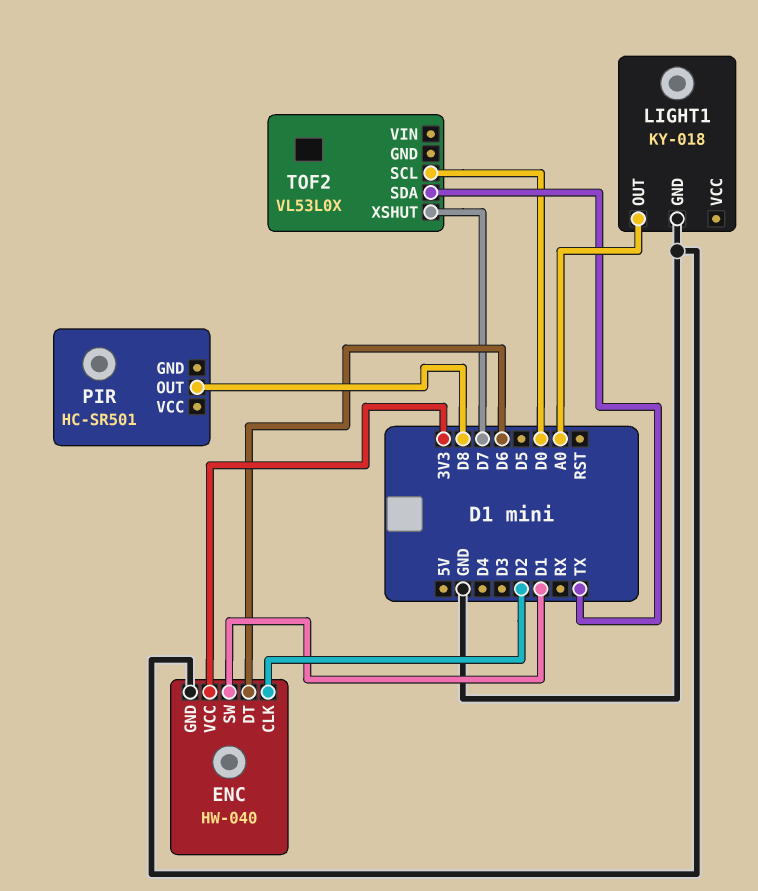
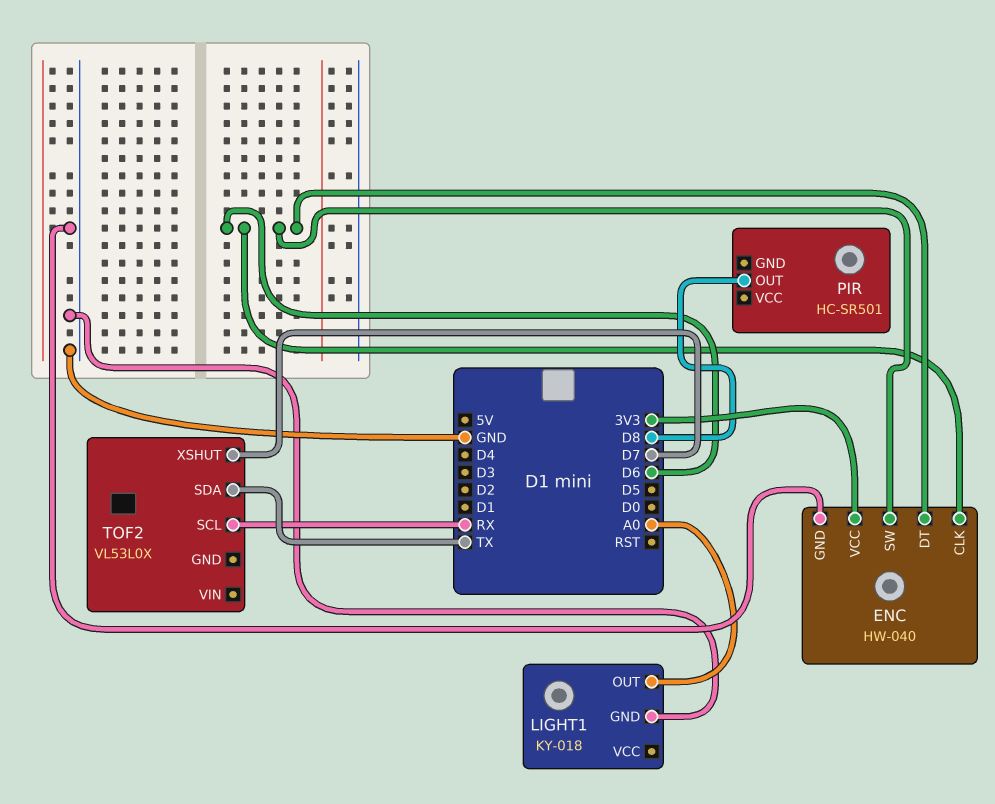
ENC pin CLK: D2 -> D6
ENC pin SW: D1 -> D6
TOF2 pin SCL: D0 -> RX

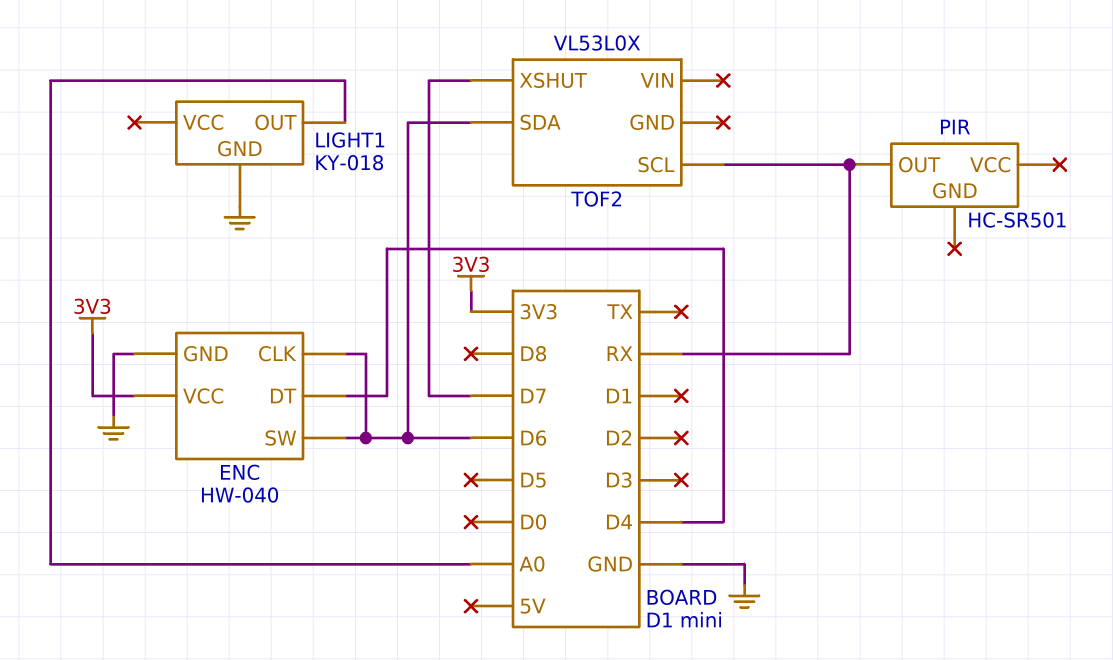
ENC pin DT: D6 -> D4
PIR pin OUT: D8 -> RX
TOF2 pin SDA: TX -> D6

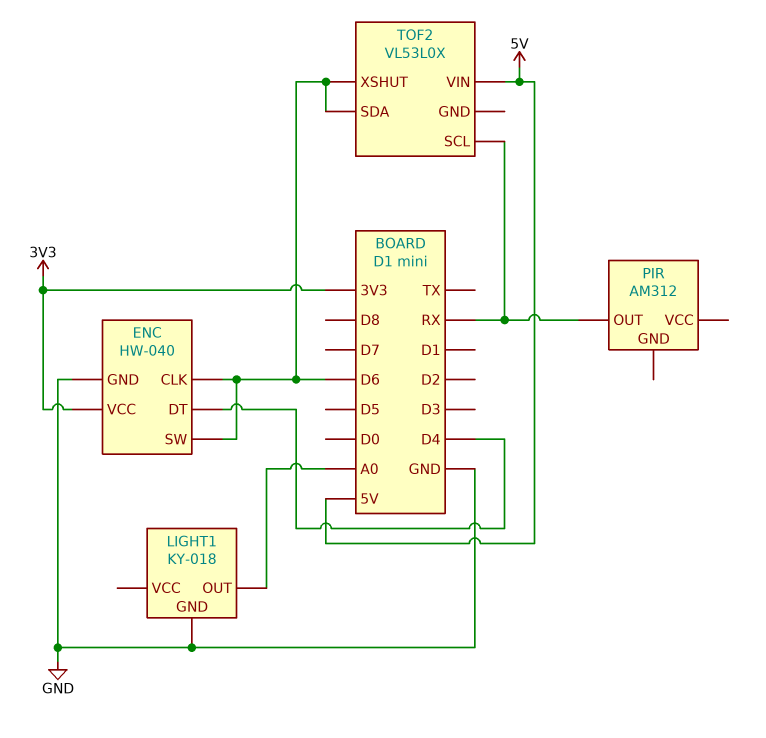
PIR: HC-SR501 -> AM312
TOF2 pin VIN: none -> 5V
TOF2 pin XSHUT: D7 -> D6

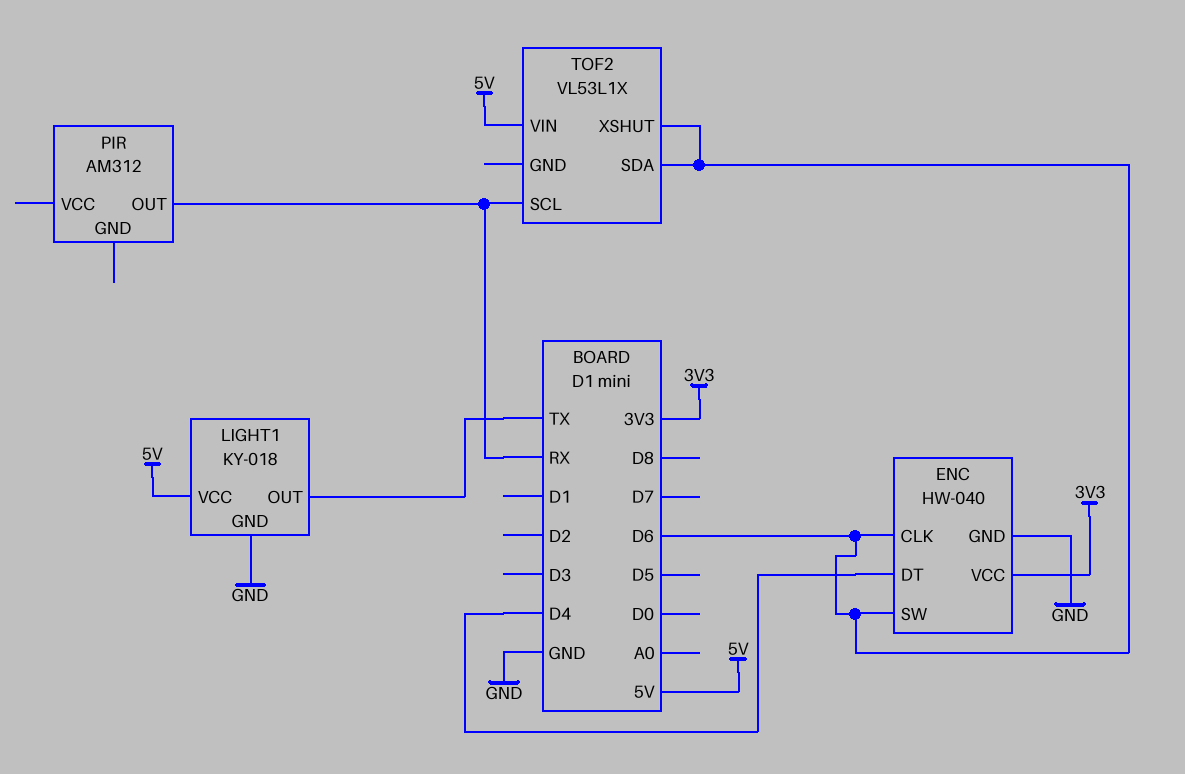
LIGHT1 pin OUT: A0 -> TX
LIGHT1 pin VCC: none -> 5V
TOF2: VL53L0X -> VL53L1X

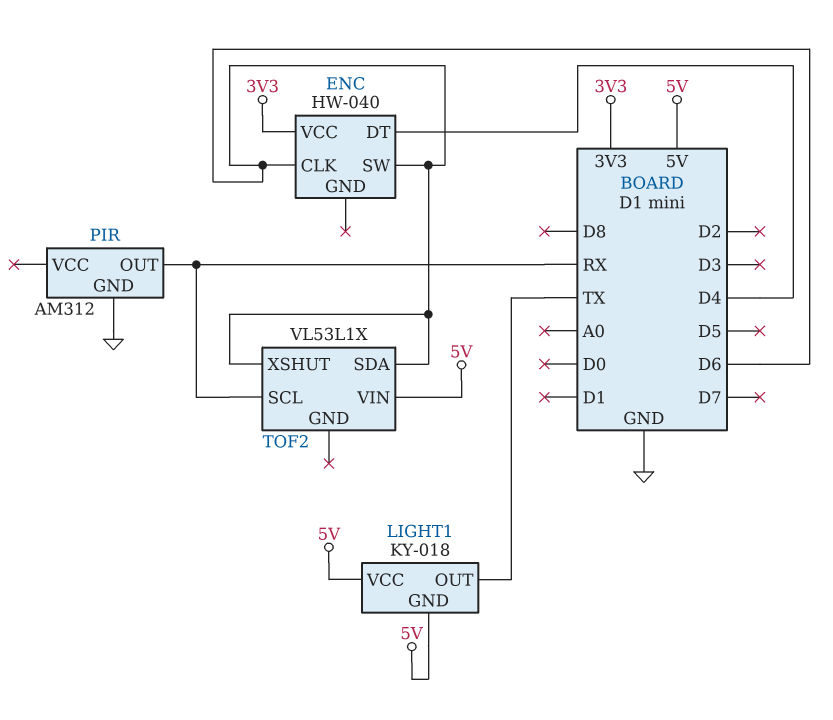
ENC pin GND: GND -> none
LIGHT1 pin GND: GND -> 5V
PIR pin GND: none -> GND

